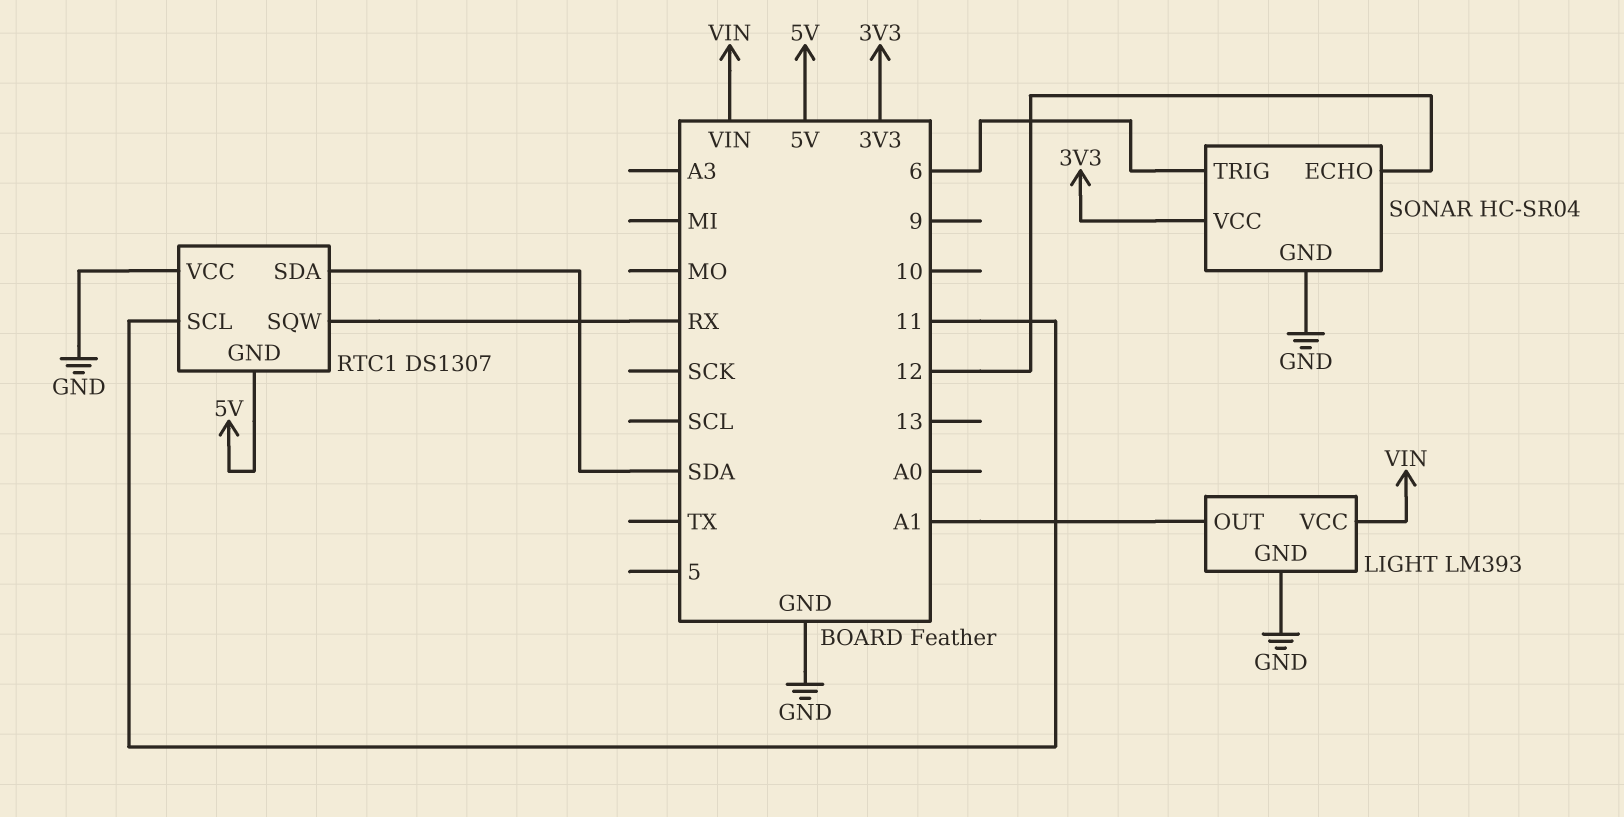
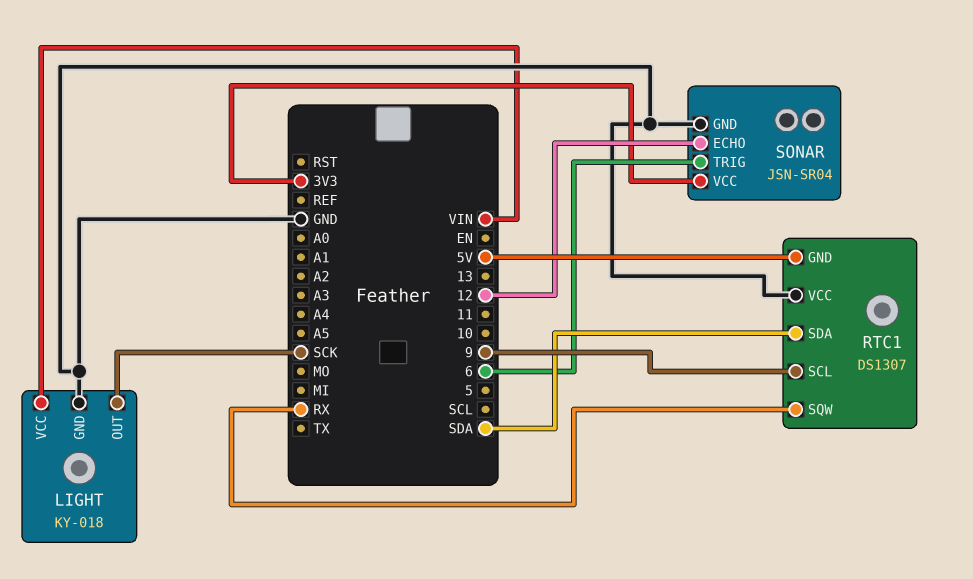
LIGHT: LM393 -> KY-018
LIGHT pin OUT: A1 -> SCK
RTC1 pin SCL: 11 -> 9
SONAR: HC-SR04 -> JSN-SR04

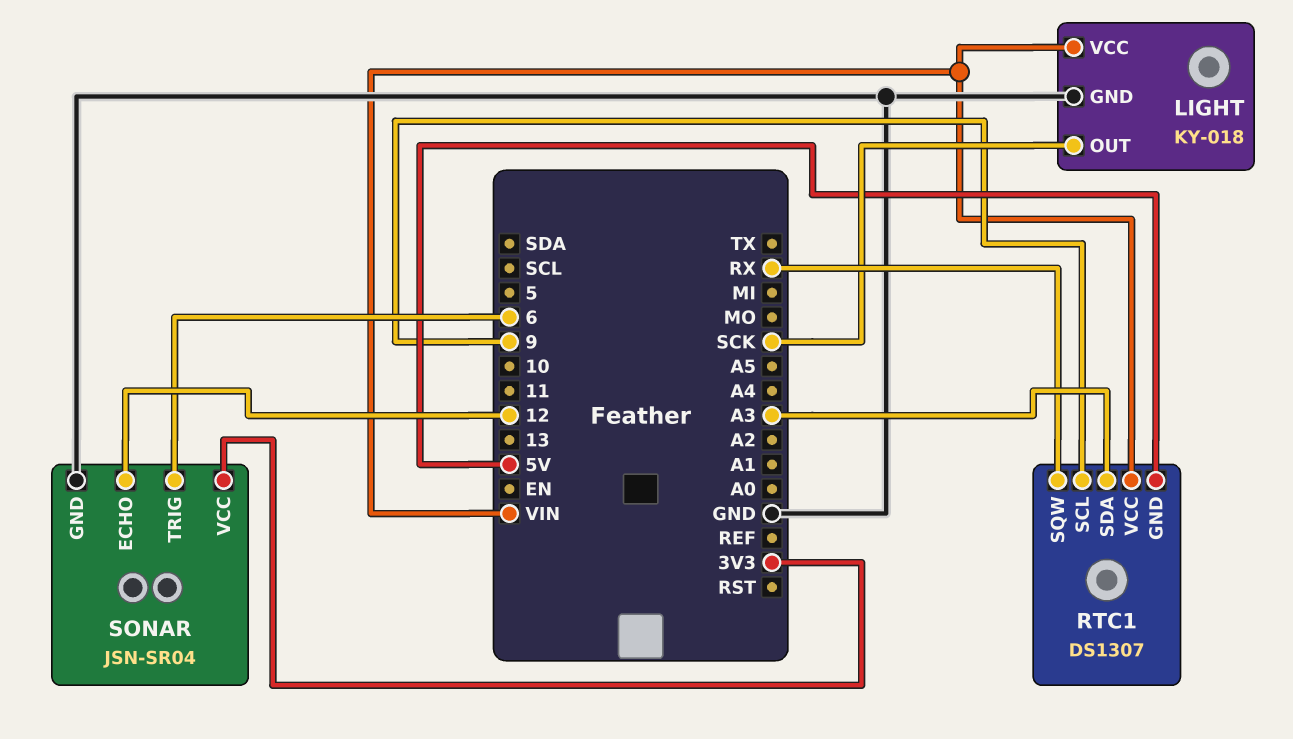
RTC1 pin SDA: SDA -> A3
RTC1 pin VCC: GND -> VIN

